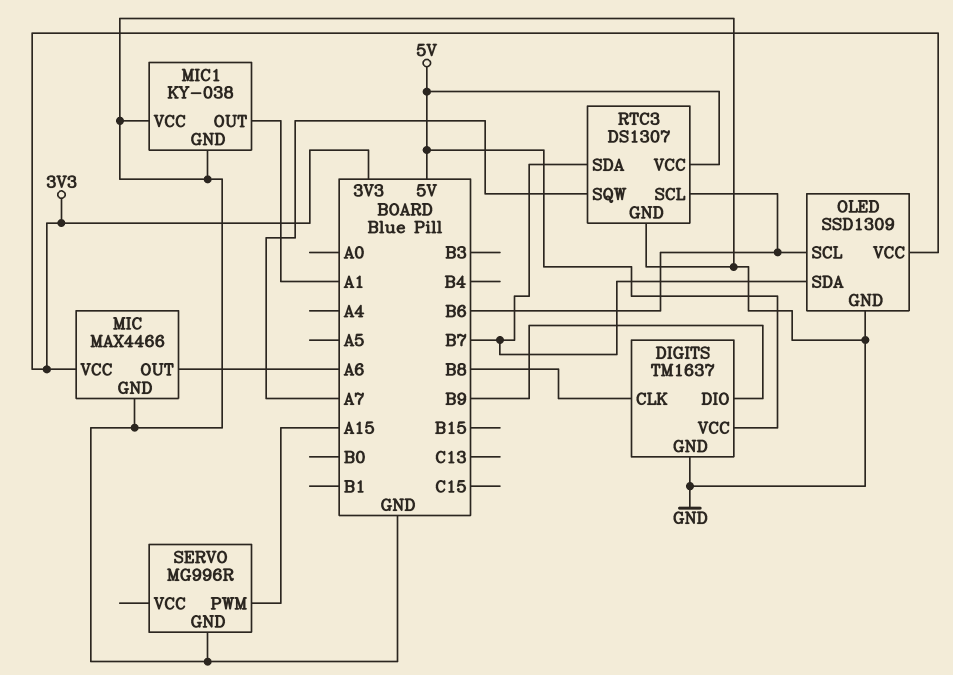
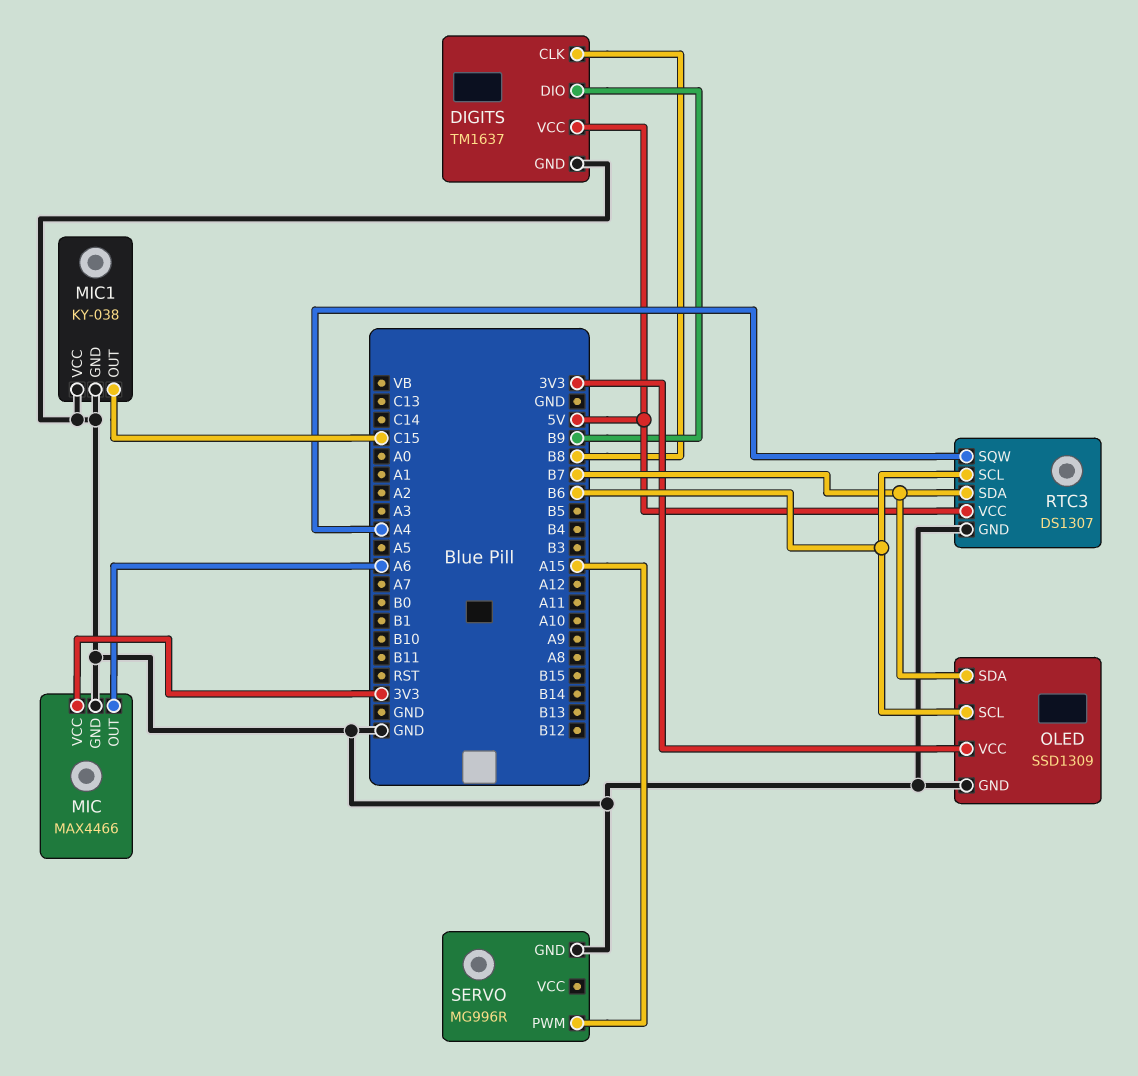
MIC1 pin OUT: A1 -> C15
RTC3 pin SQW: A7 -> A4

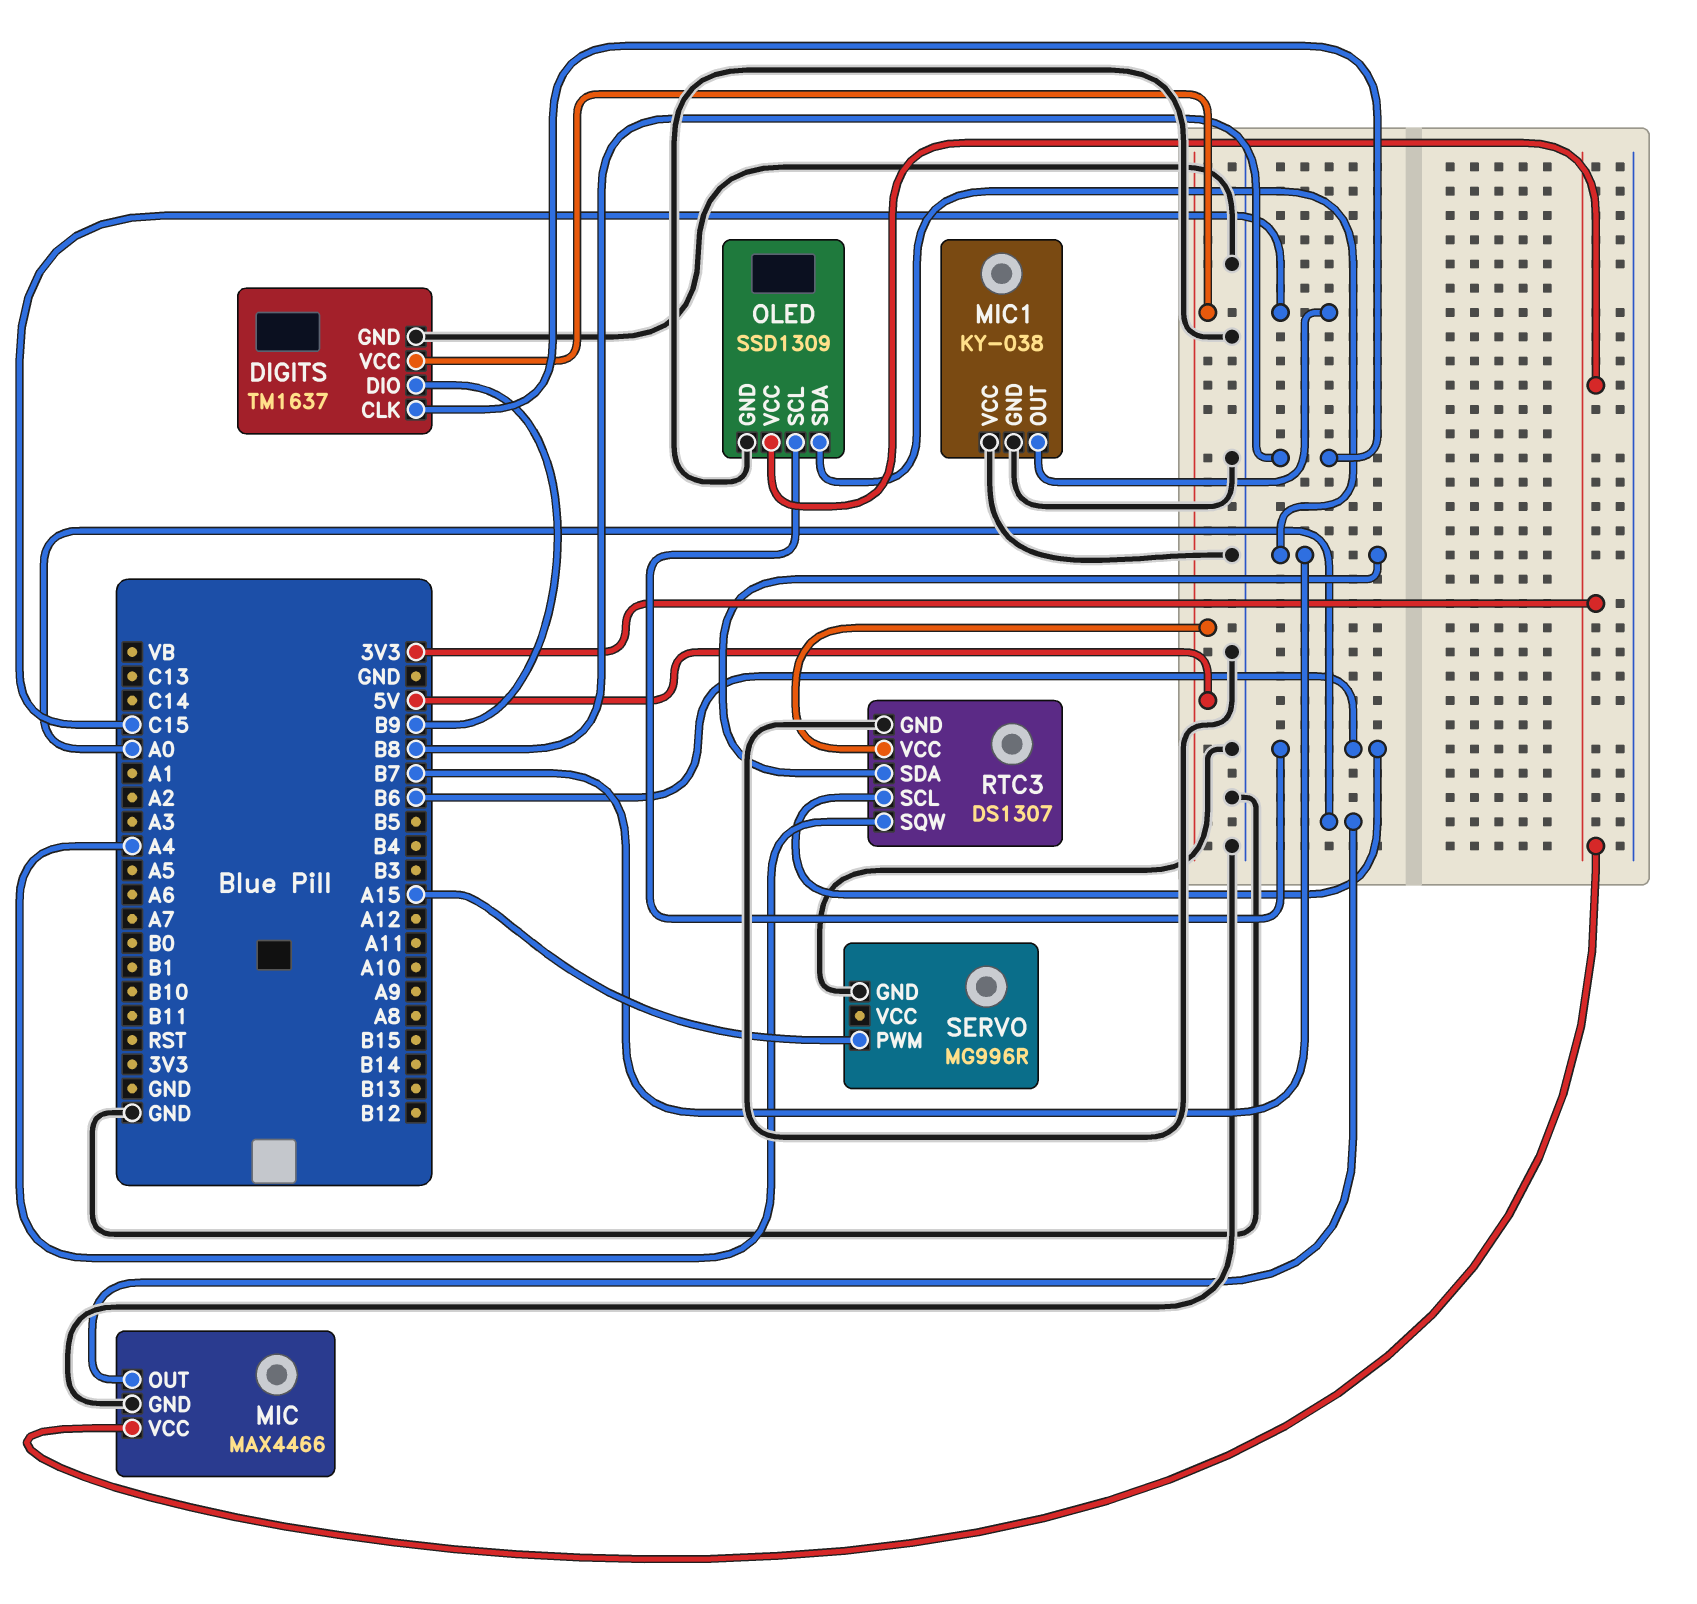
MIC pin OUT: A6 -> A0

